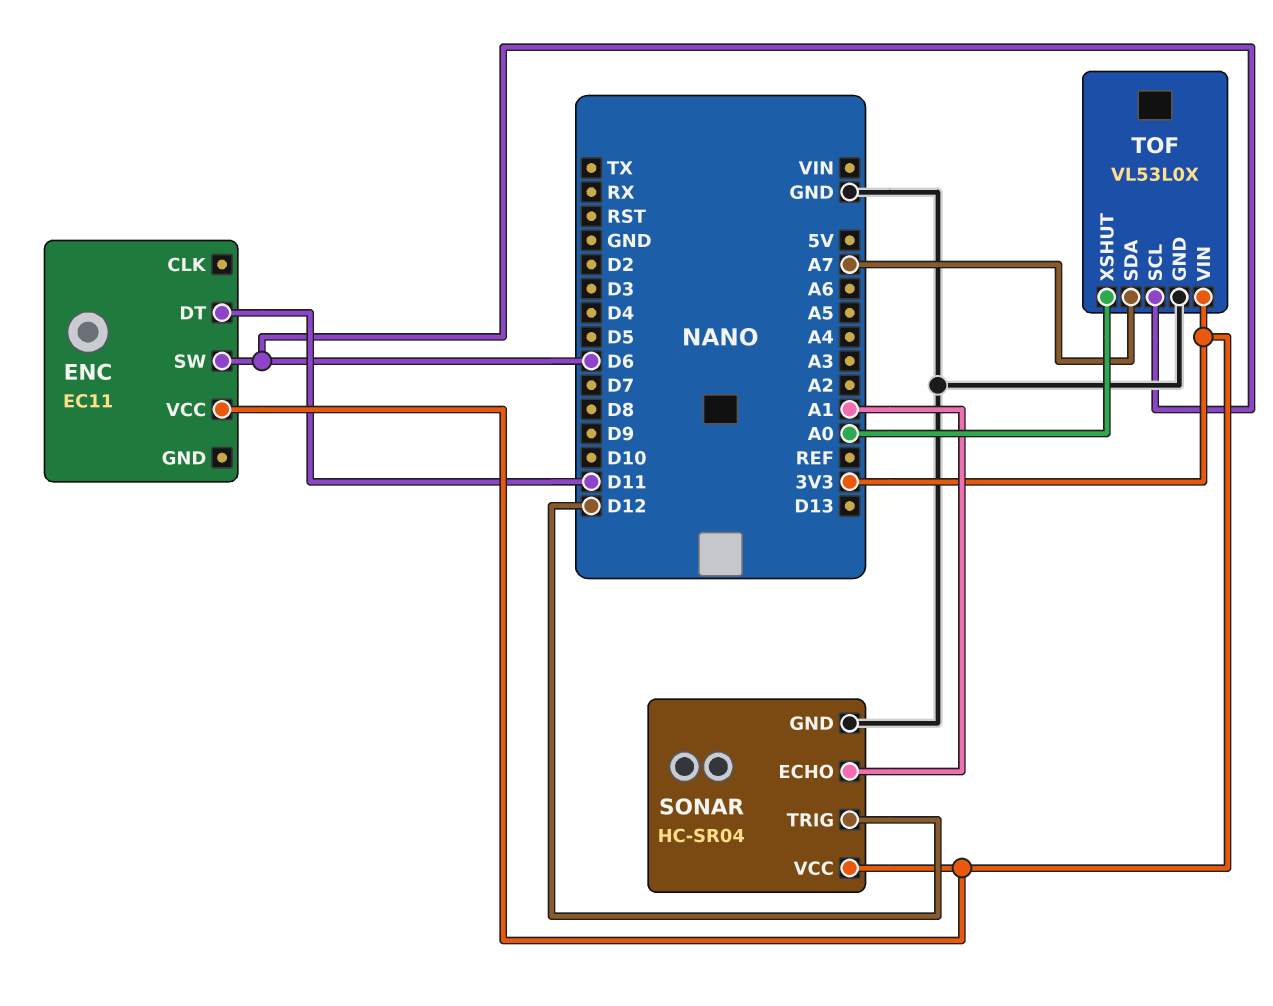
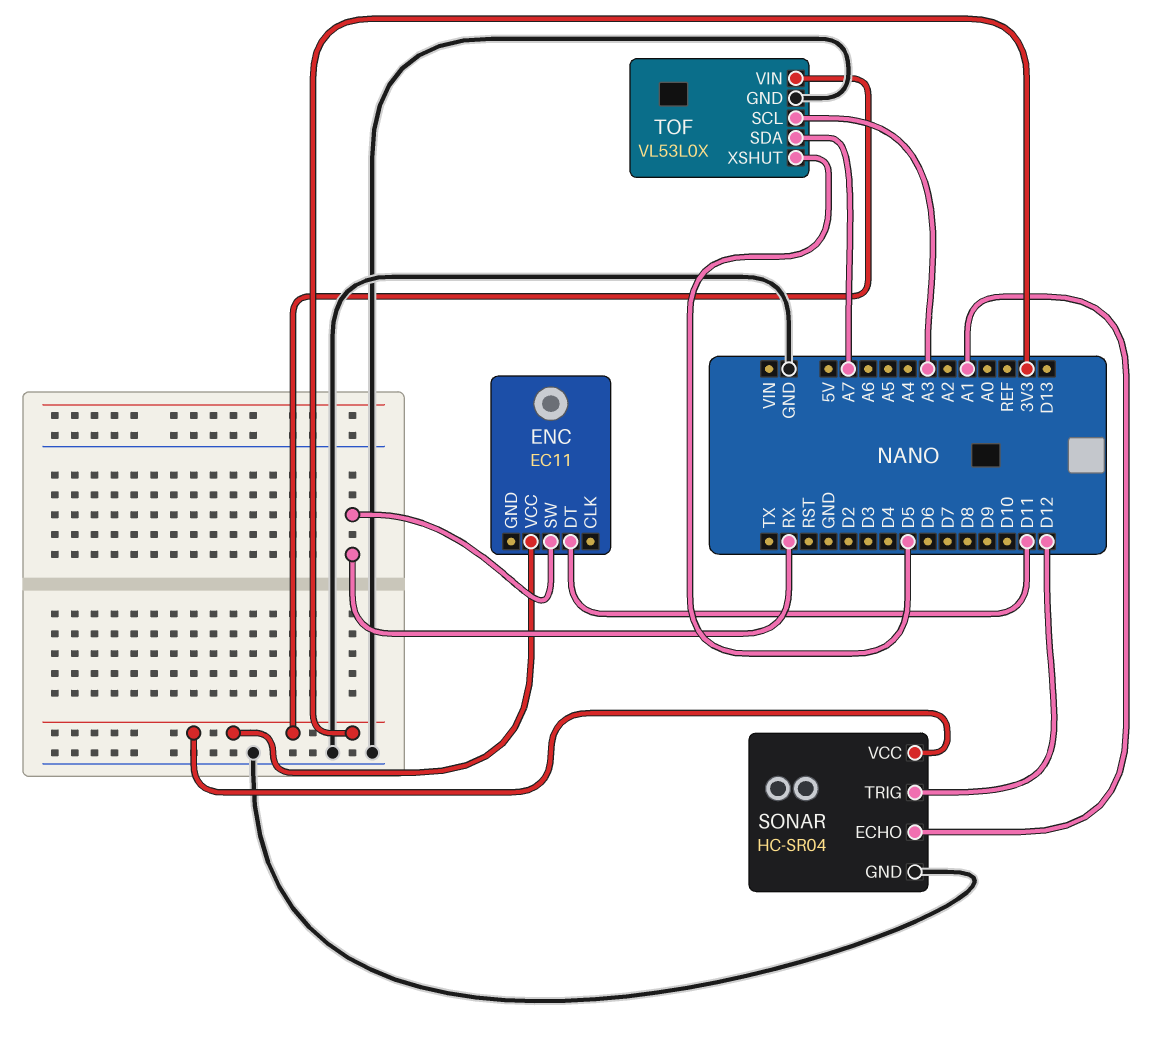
ENC pin SW: D6 -> RX
TOF pin SCL: D6 -> A3
TOF pin XSHUT: A0 -> D5

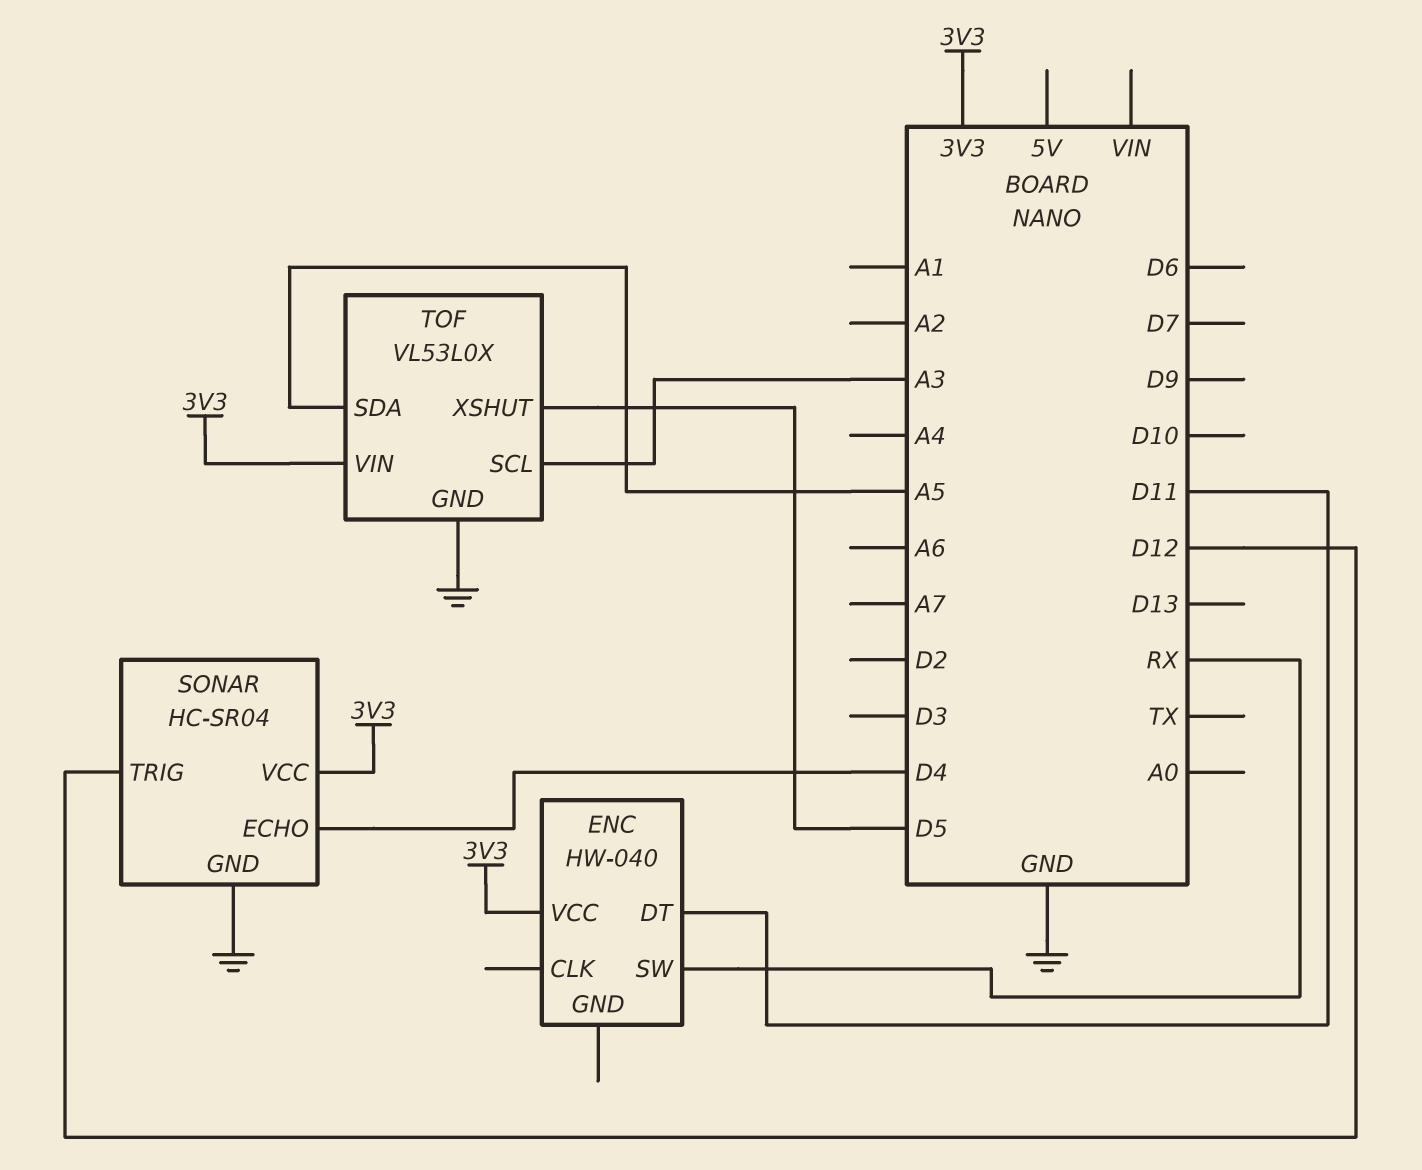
ENC: EC11 -> HW-040
SONAR pin ECHO: A1 -> D4
TOF pin SDA: A7 -> A5

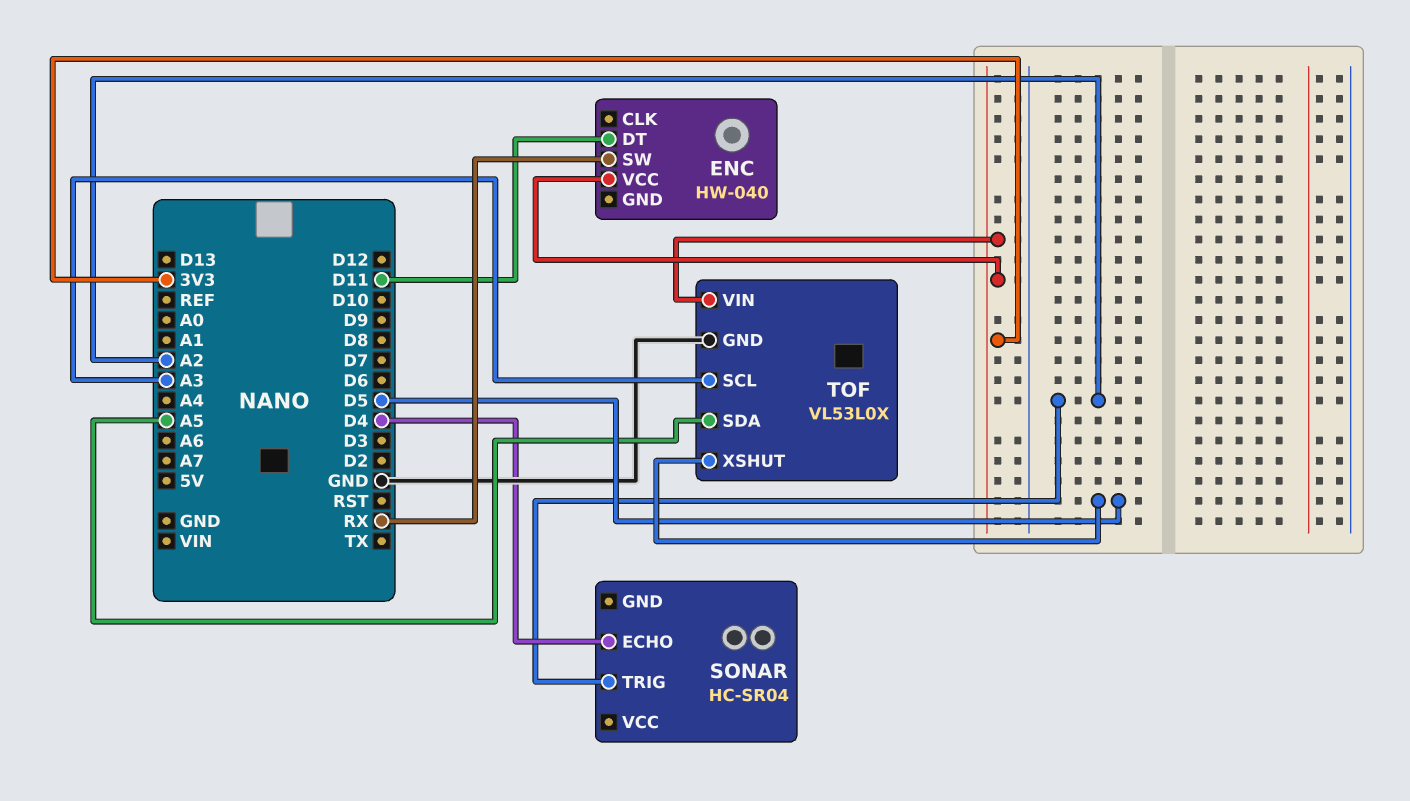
SONAR pin GND: GND -> none
SONAR pin TRIG: D12 -> A2
SONAR pin VCC: 3V3 -> none

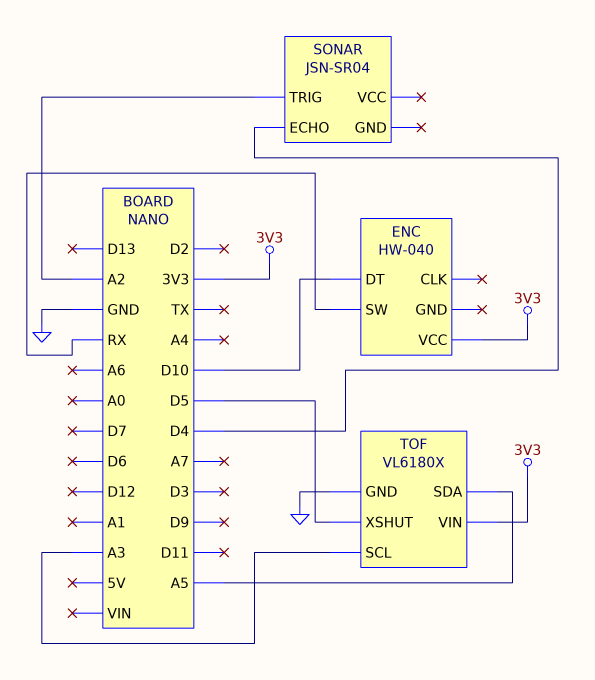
ENC pin DT: D11 -> D10
SONAR: HC-SR04 -> JSN-SR04
TOF: VL53L0X -> VL6180X

